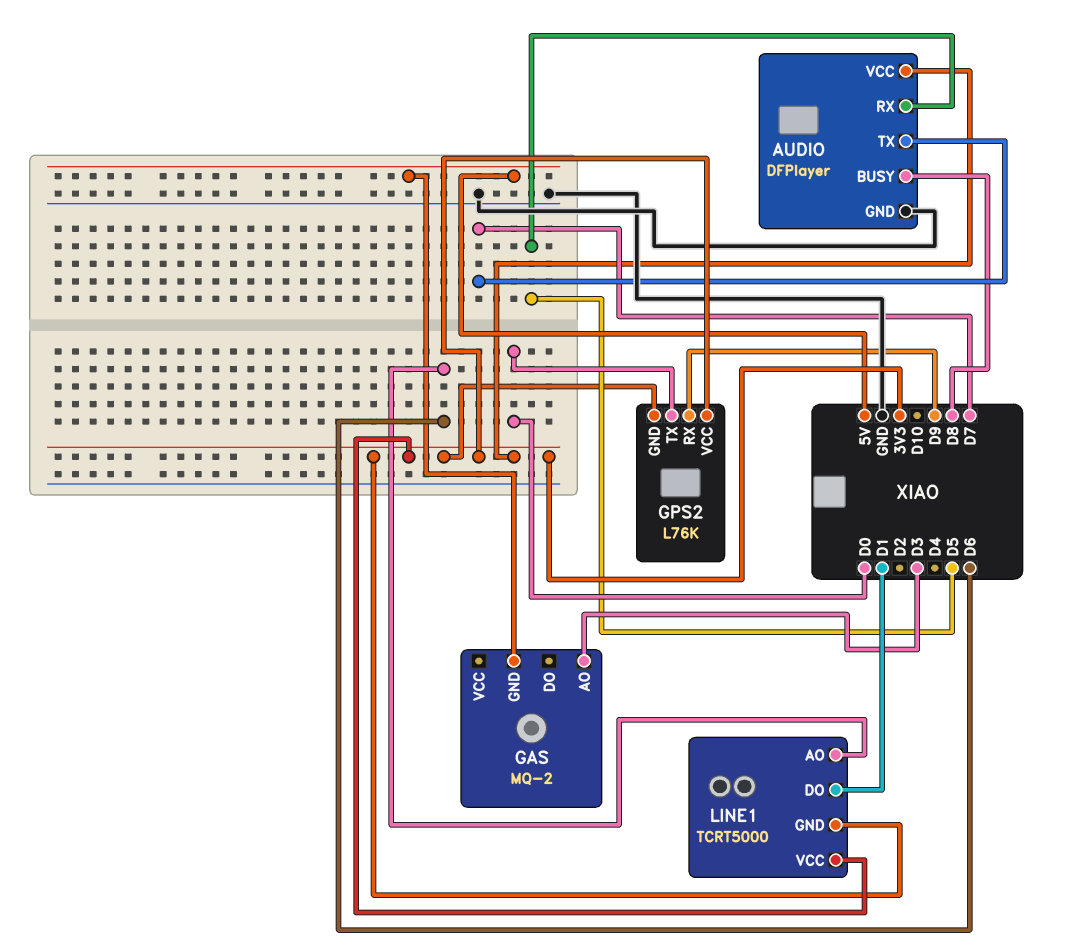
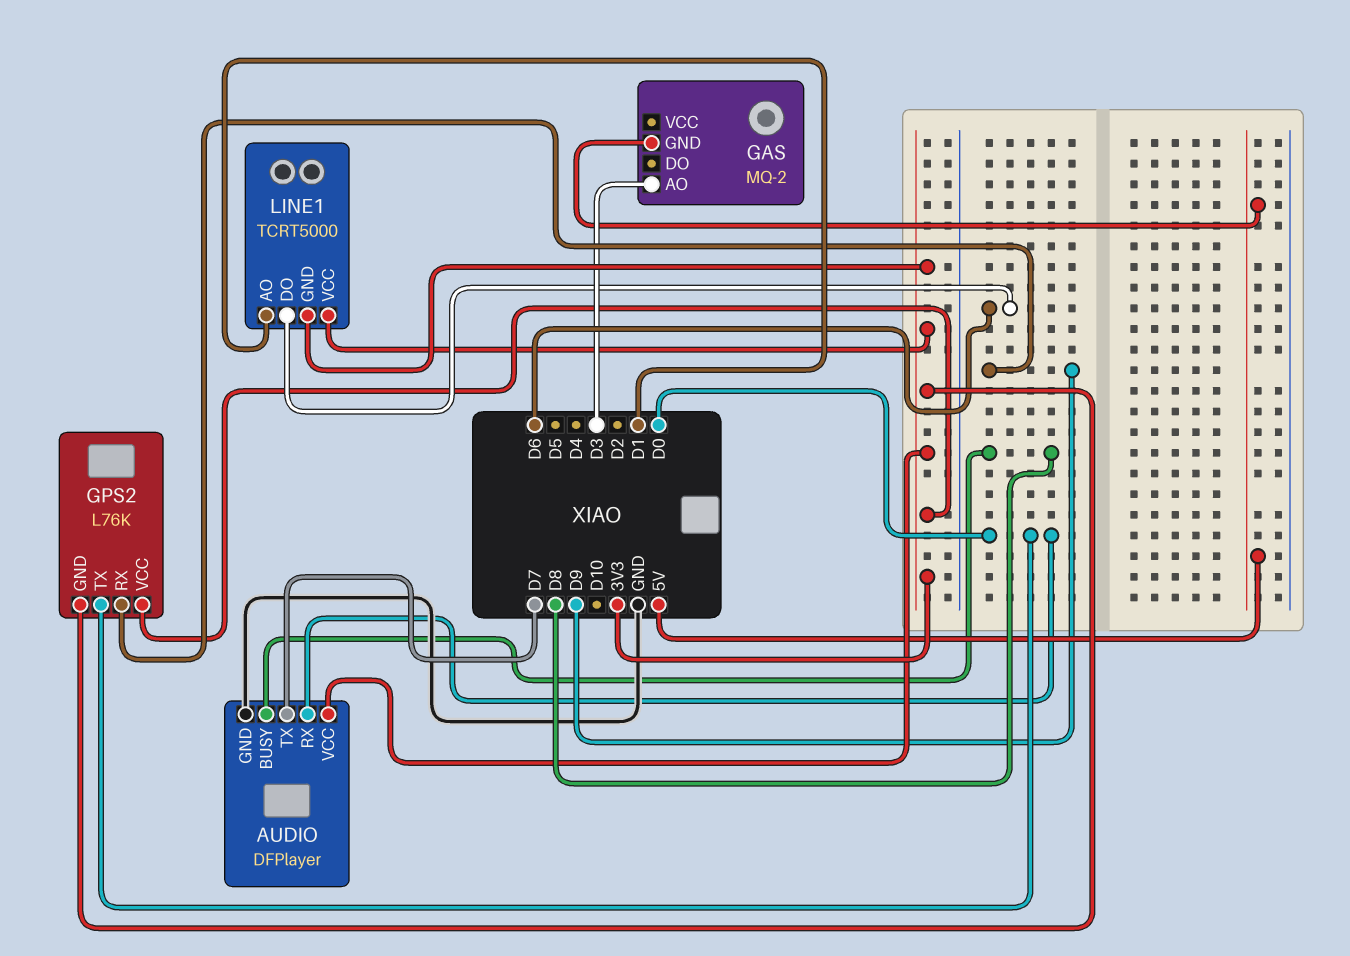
AUDIO pin RX: D5 -> D0
LINE1 pin AO: D6 -> D1
LINE1 pin DO: D1 -> D6

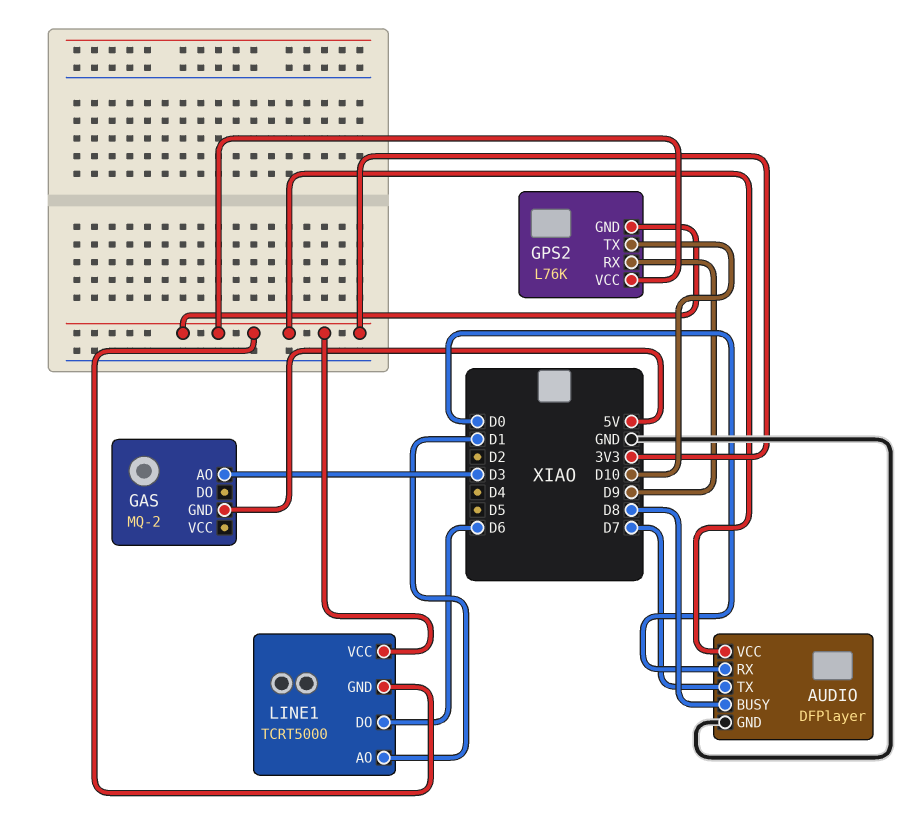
GPS2 pin TX: D0 -> D10

